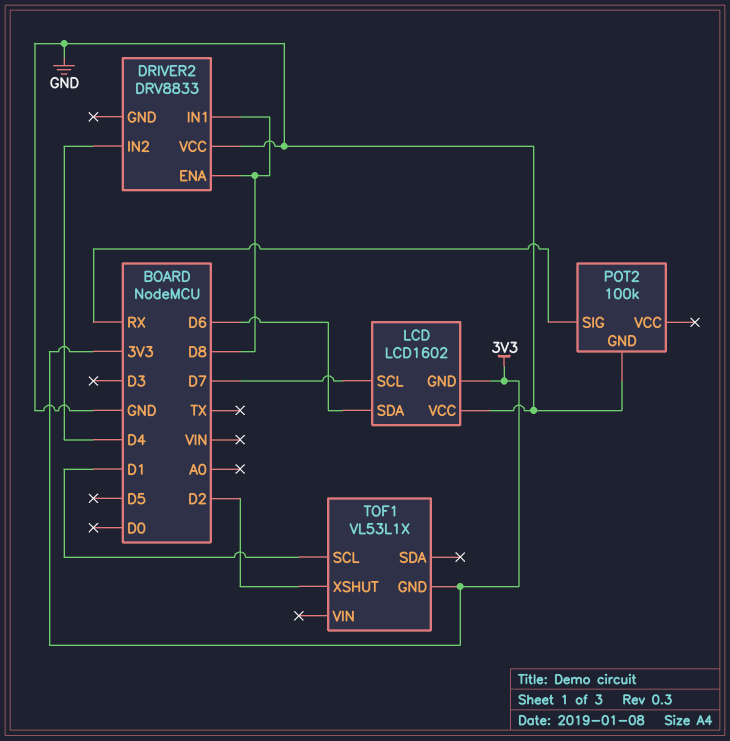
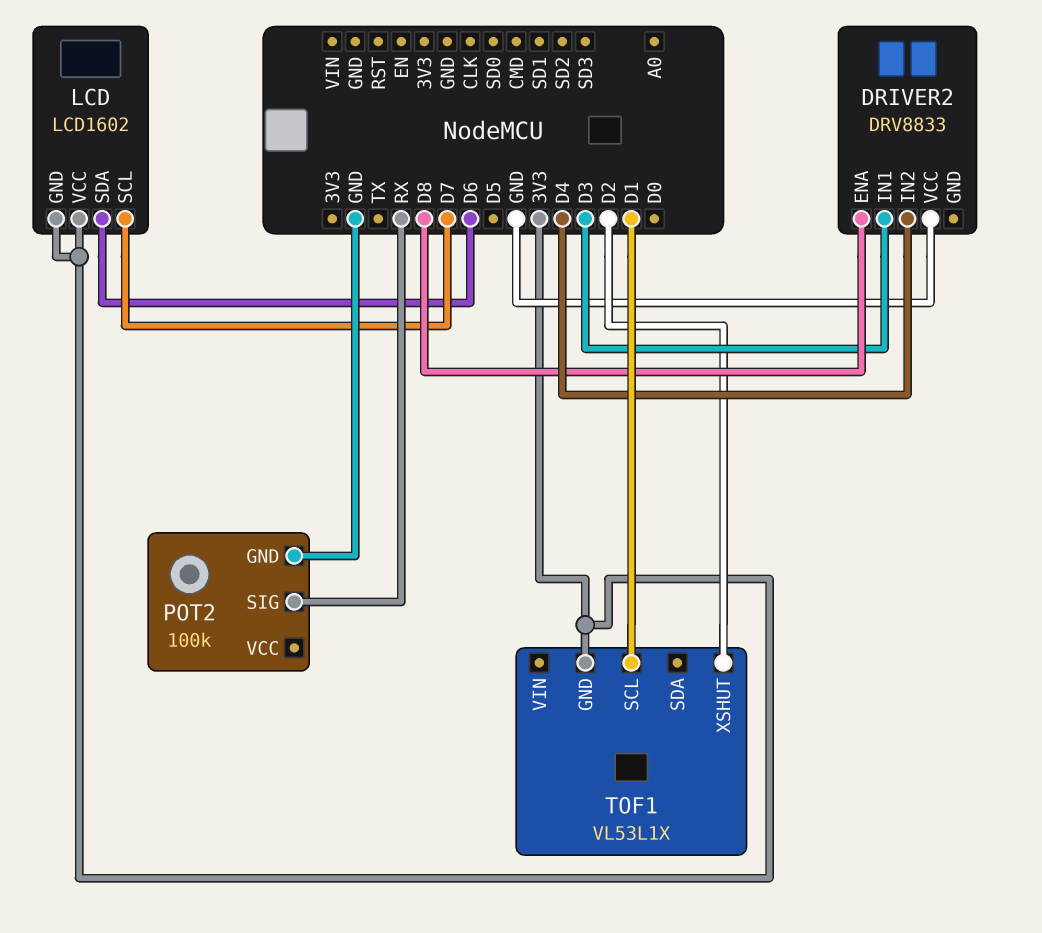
DRIVER2 pin IN1: D8 -> D3
LCD pin VCC: GND -> 3V3

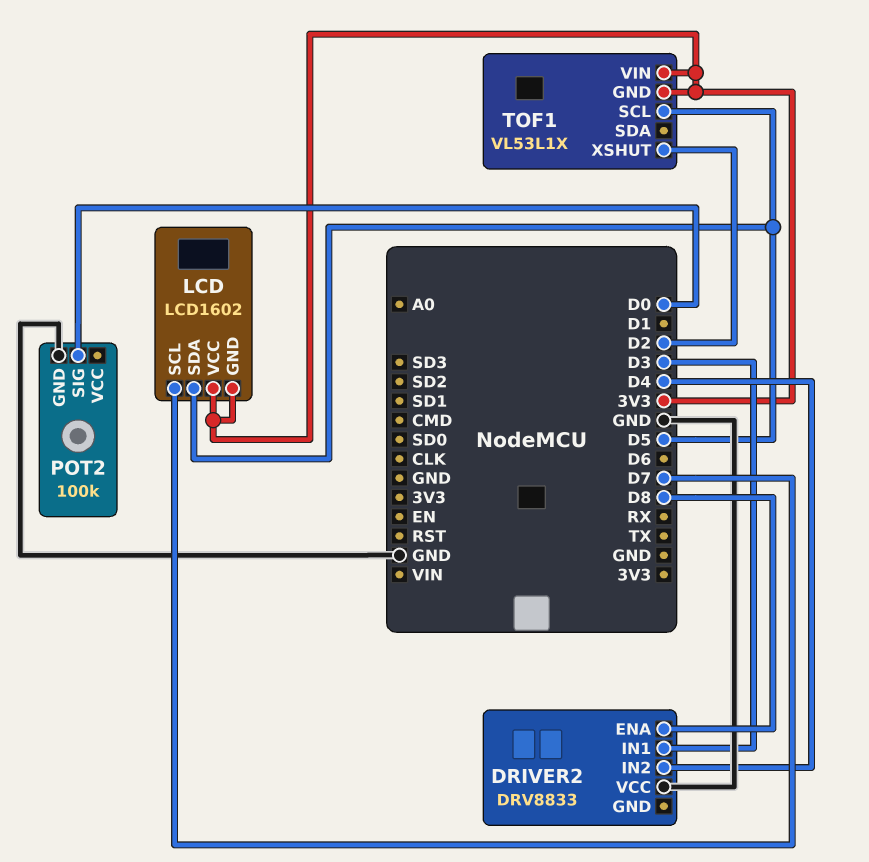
LCD pin SDA: D6 -> D5
POT2 pin SIG: RX -> D0
TOF1 pin SCL: D1 -> D5
TOF1 pin VIN: none -> 3V3

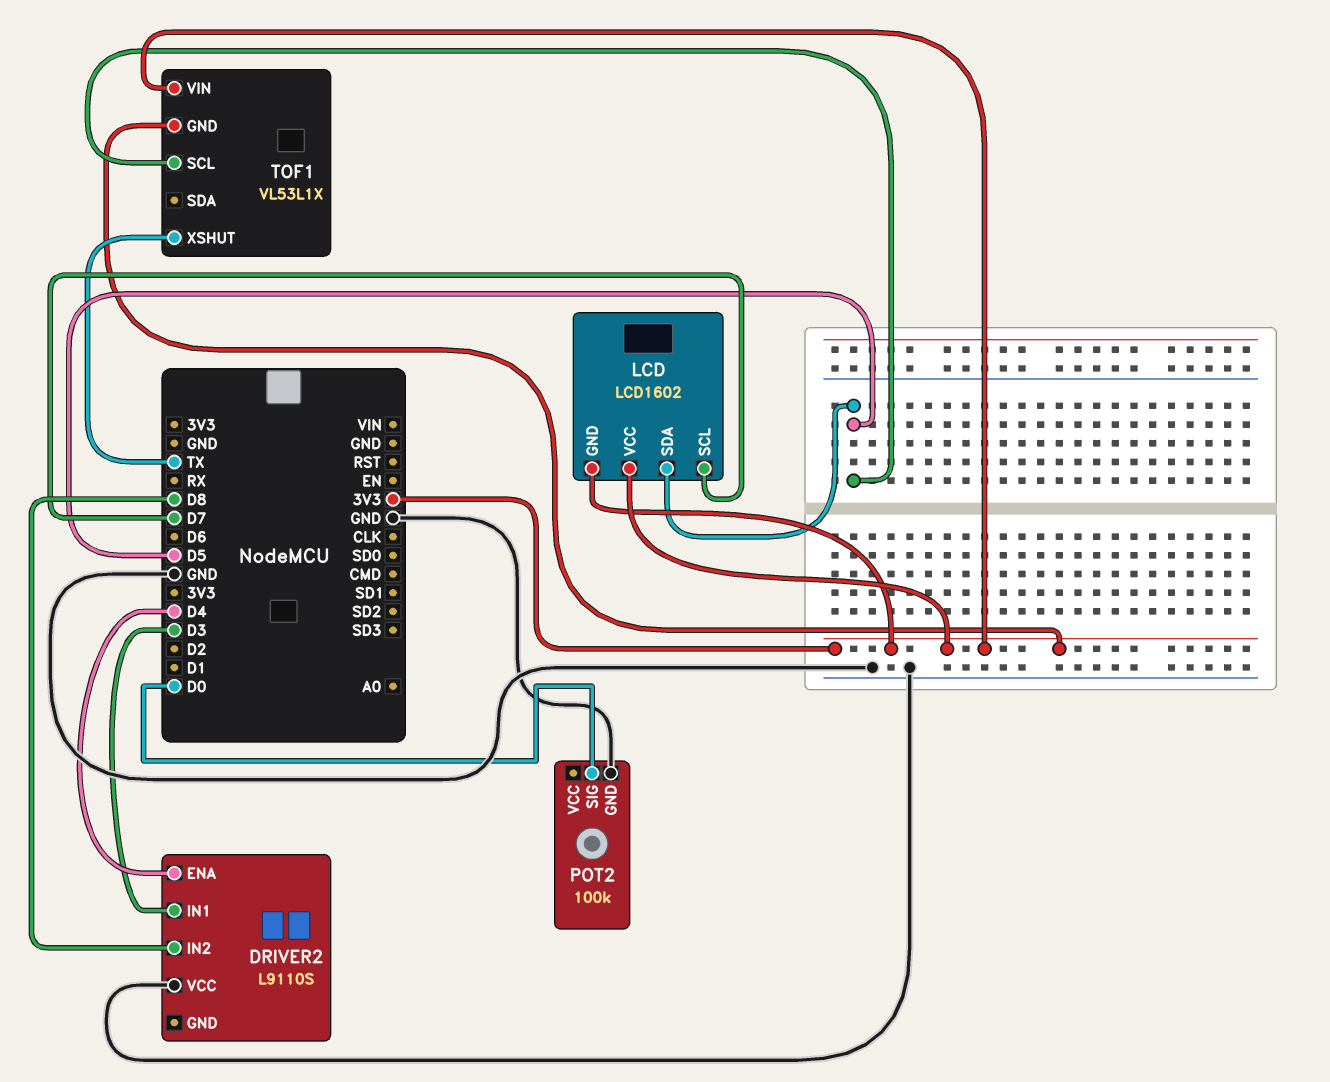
DRIVER2: DRV8833 -> L9110S
DRIVER2 pin ENA: D8 -> D4
DRIVER2 pin IN2: D4 -> D8
TOF1 pin XSHUT: D2 -> TX

